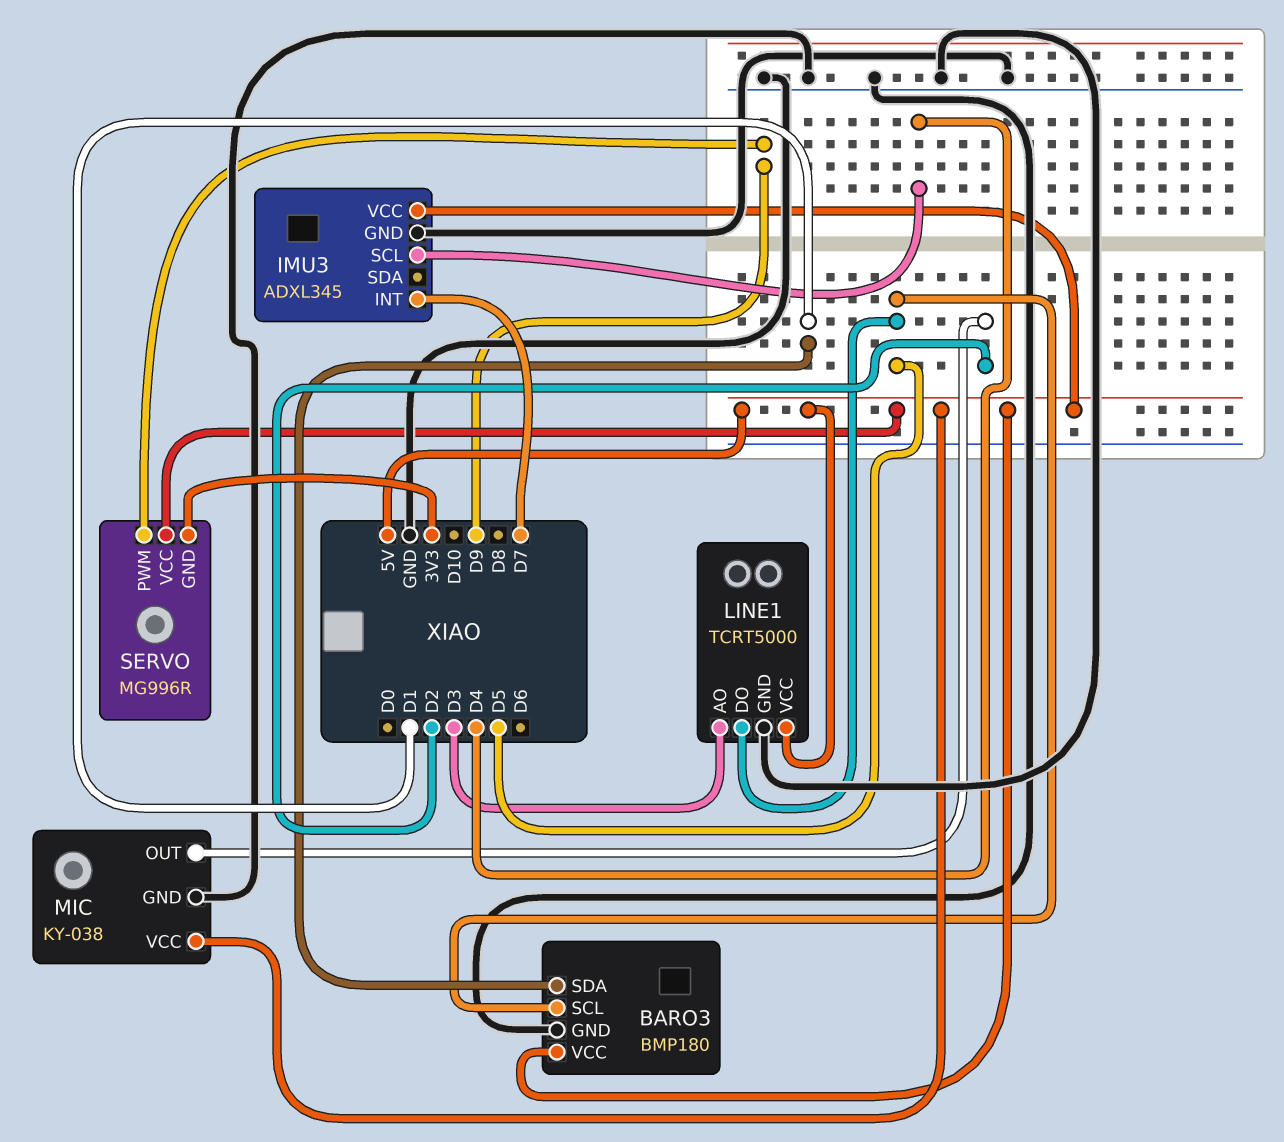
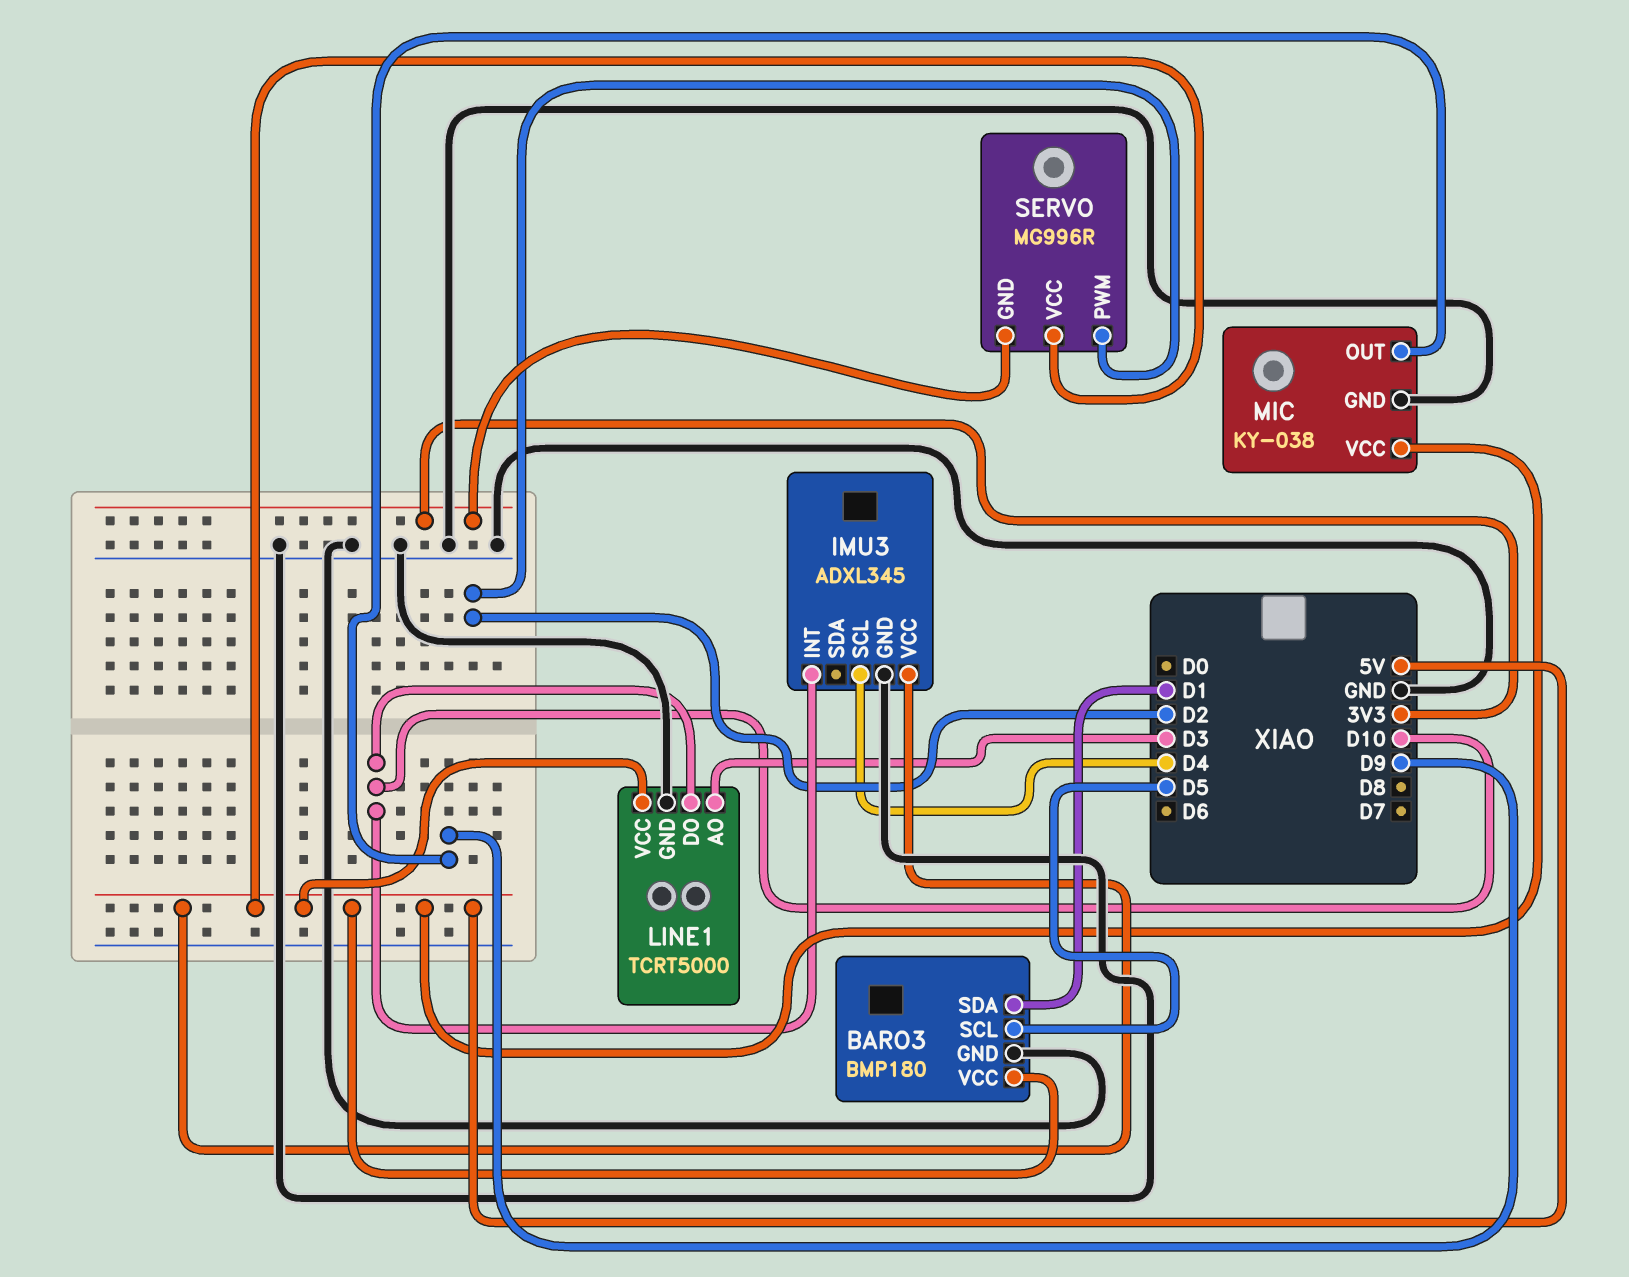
IMU3 pin INT: D7 -> D10
LINE1 pin DO: D5 -> D10
MIC pin OUT: D2 -> D9
SERVO pin PWM: D9 -> D2

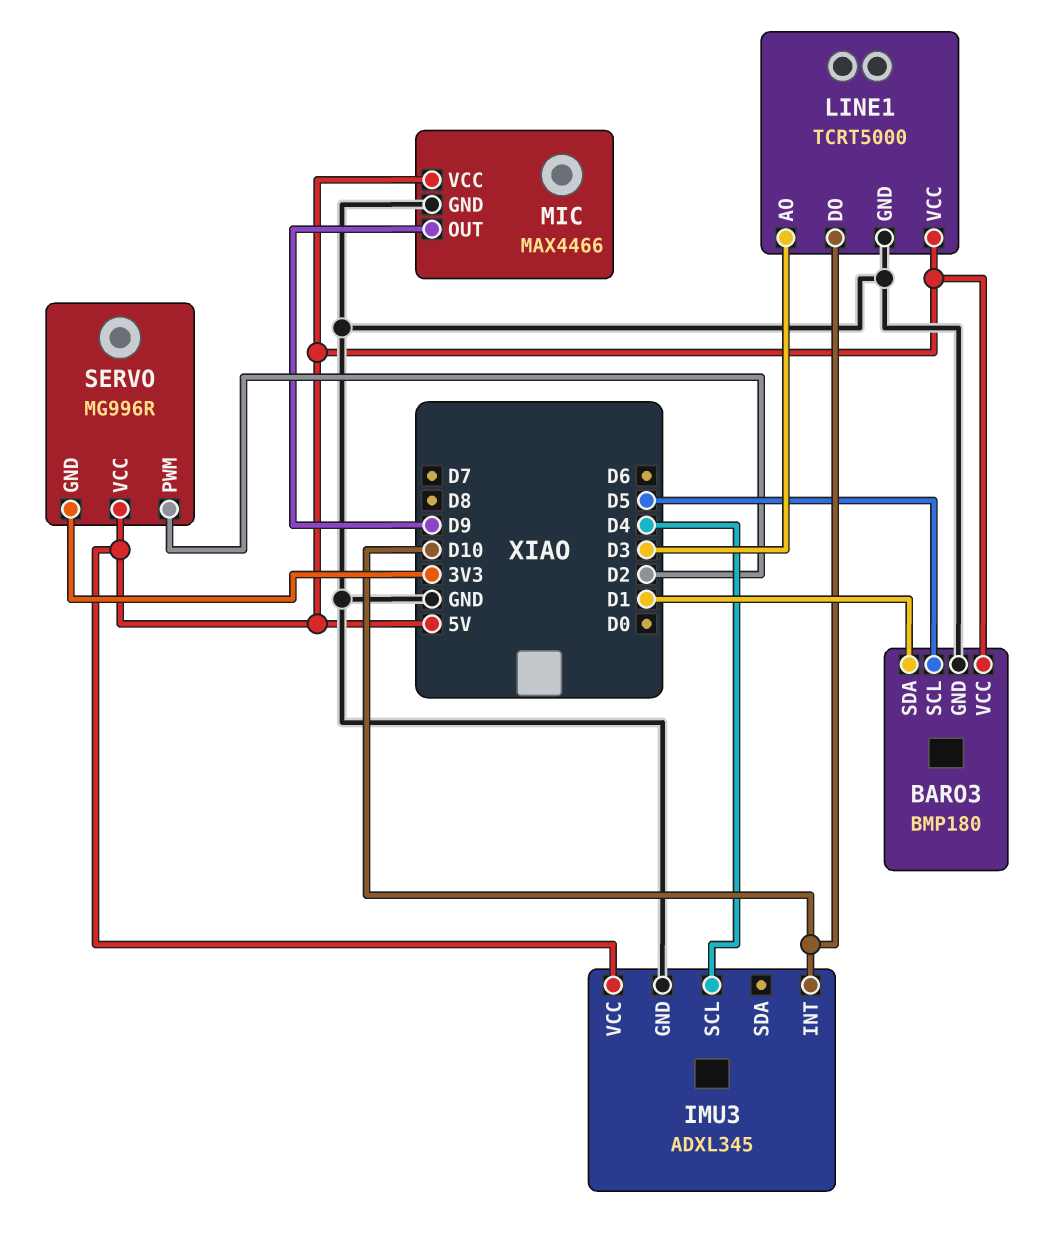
MIC: KY-038 -> MAX4466

